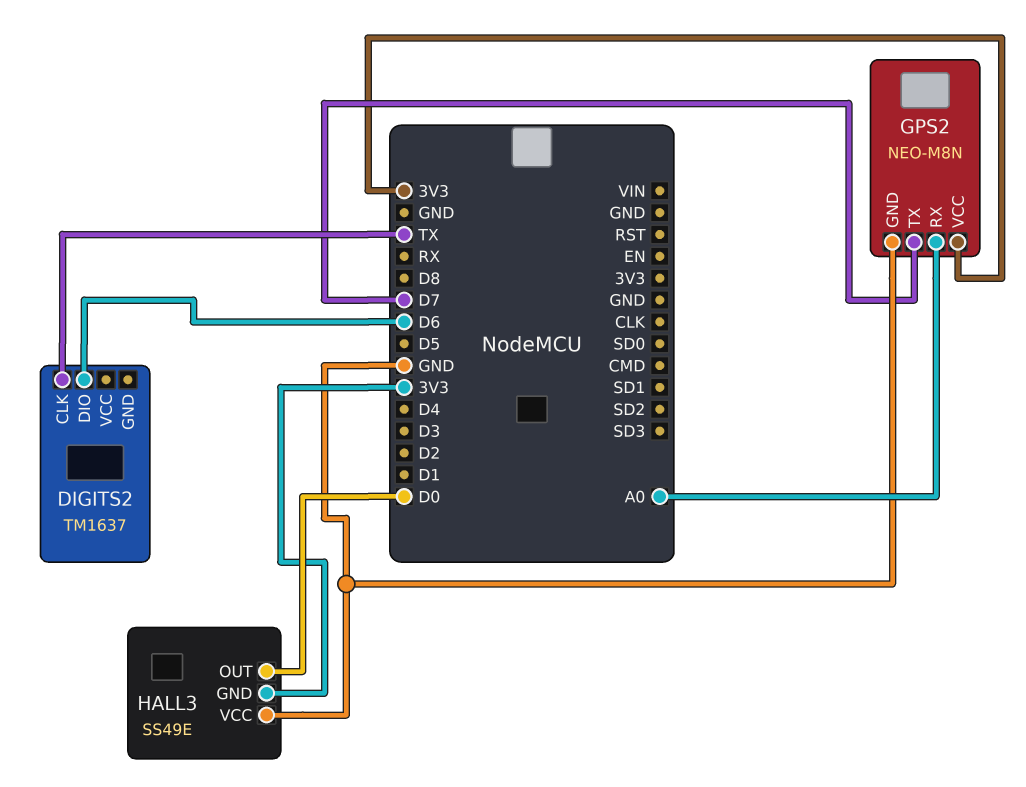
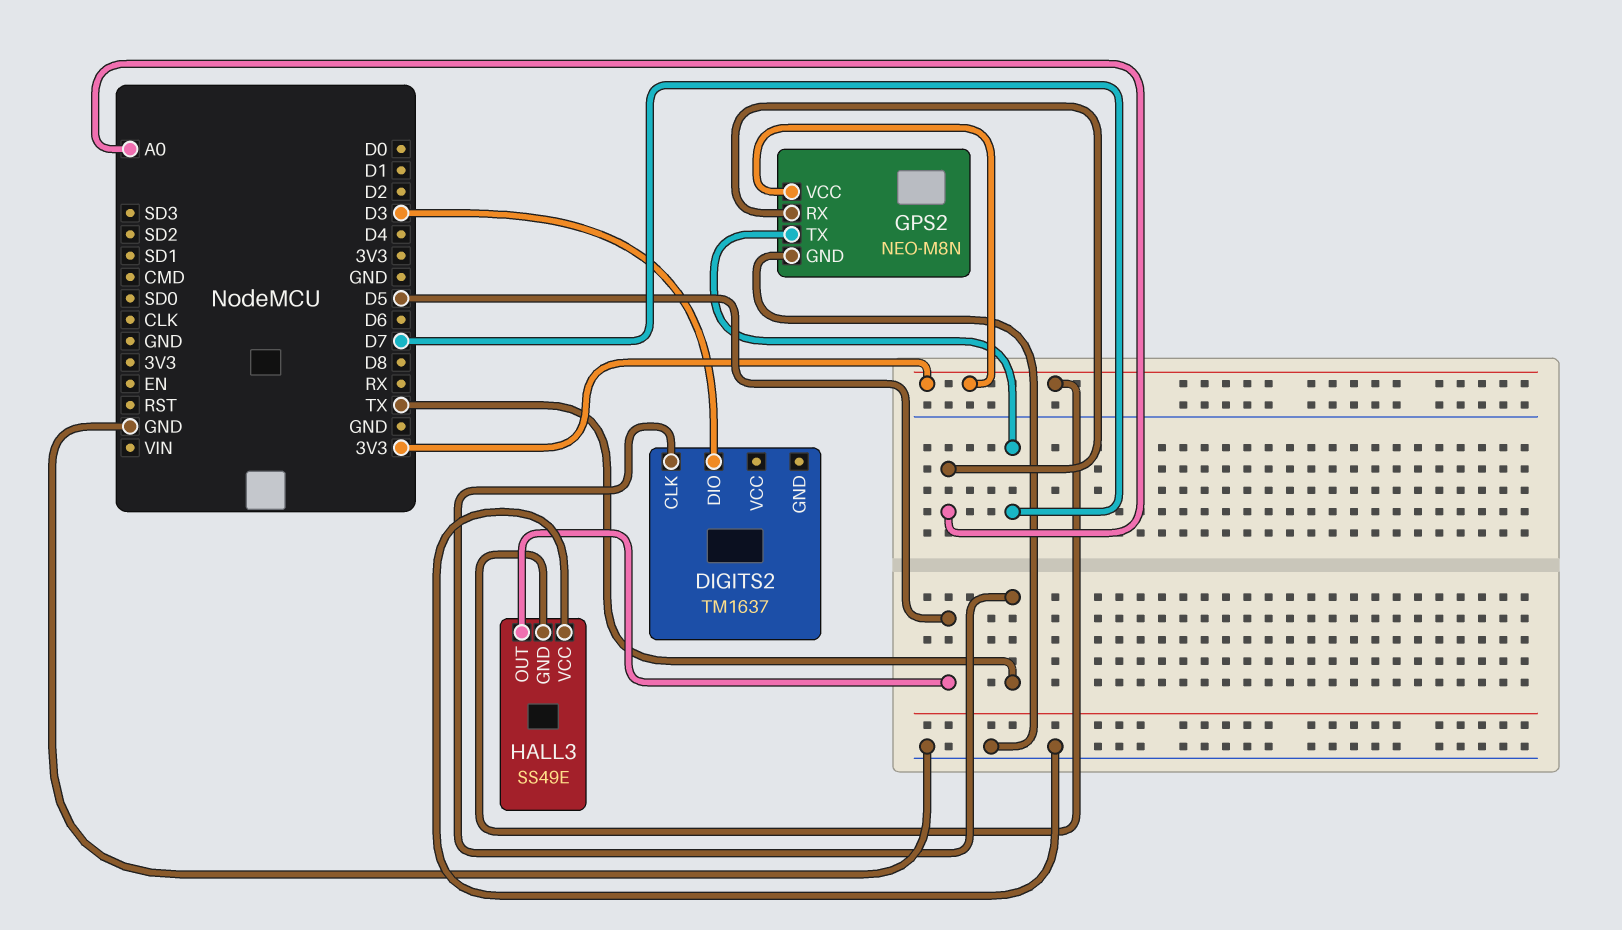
DIGITS2 pin DIO: D6 -> D3
HALL3 pin OUT: D0 -> D5

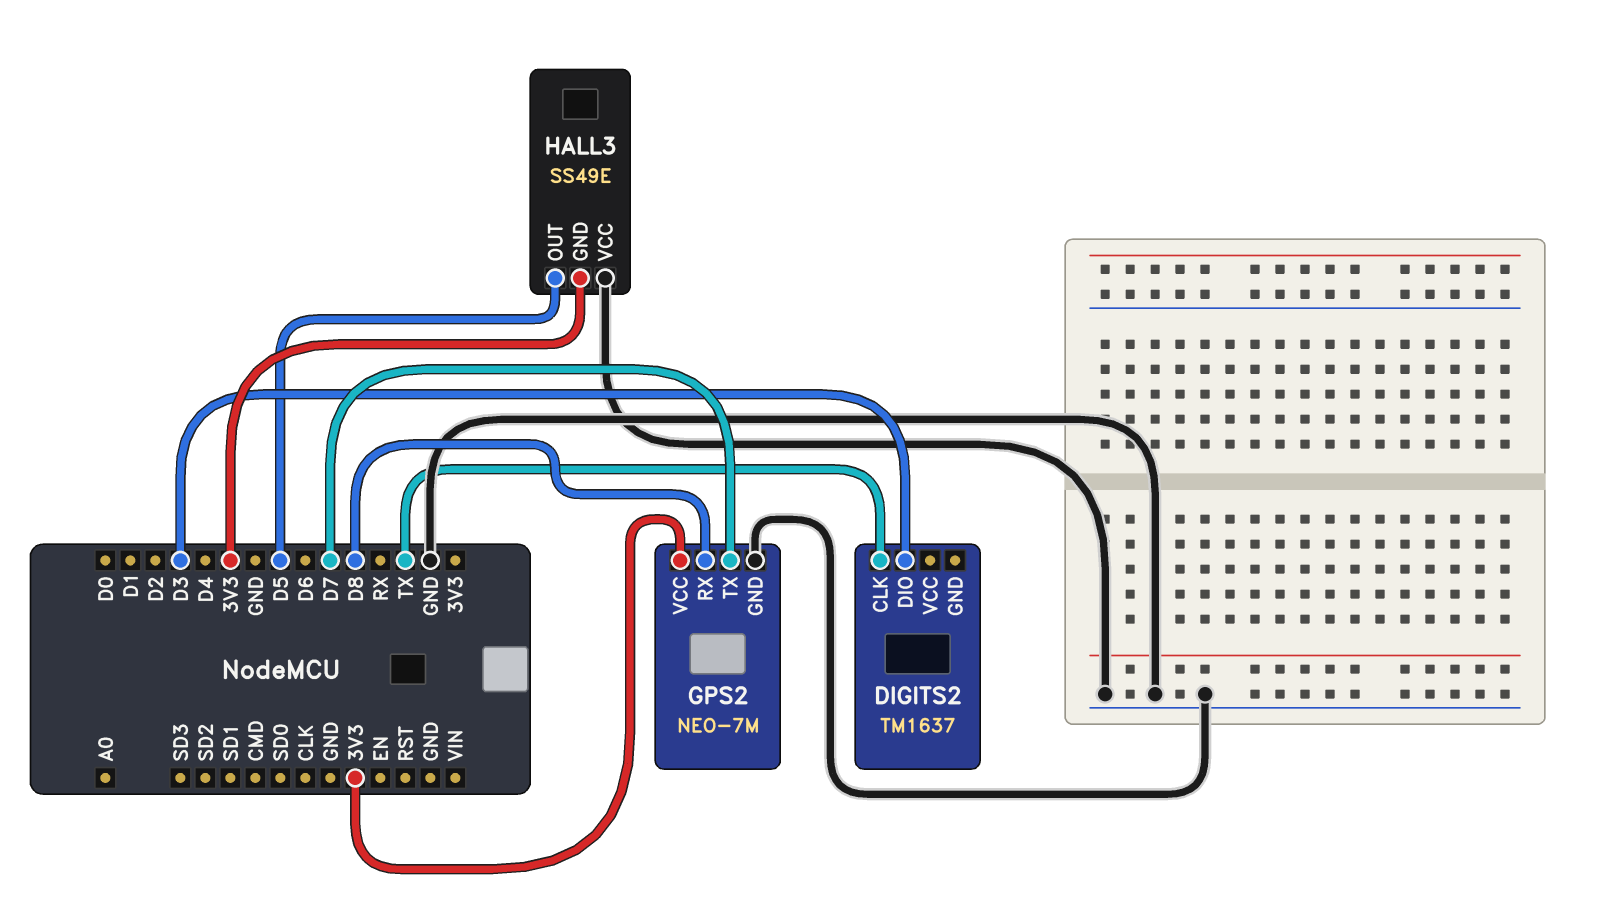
GPS2: NEO-M8N -> NEO-7M
GPS2 pin RX: A0 -> D8

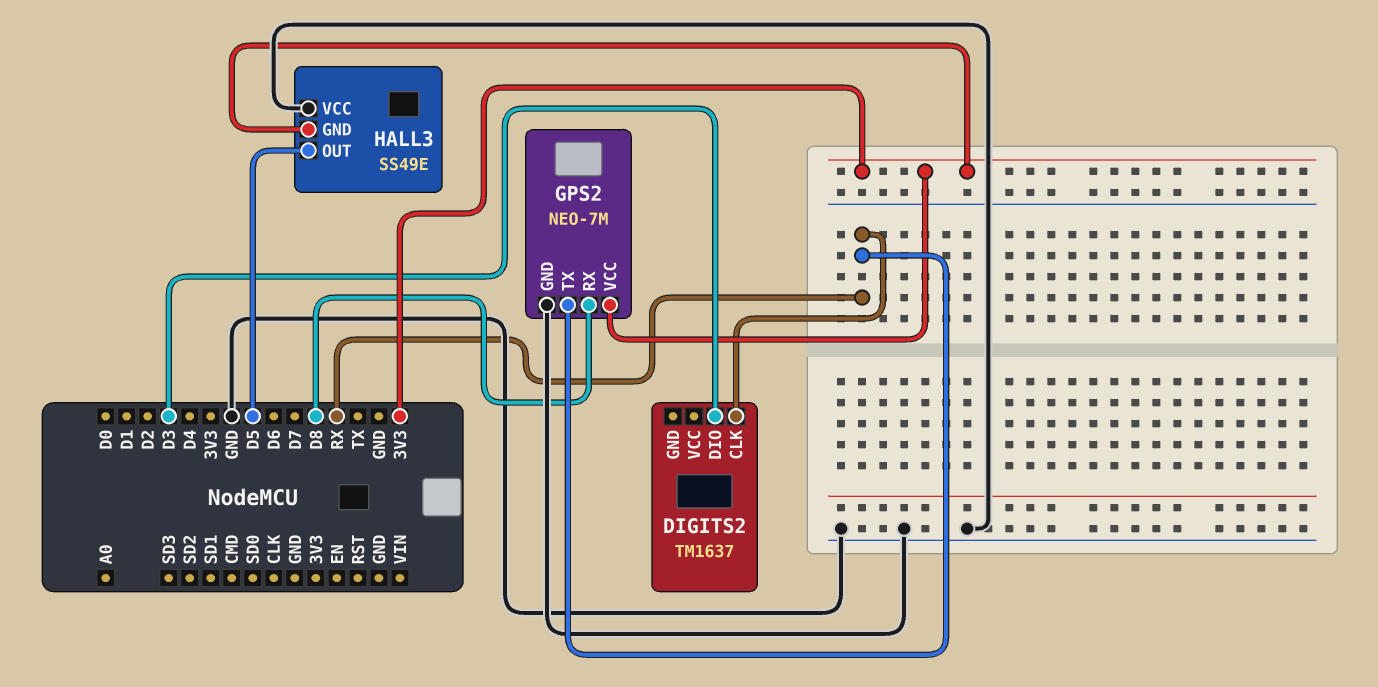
DIGITS2 pin CLK: TX -> RX
GPS2 pin TX: D7 -> RX

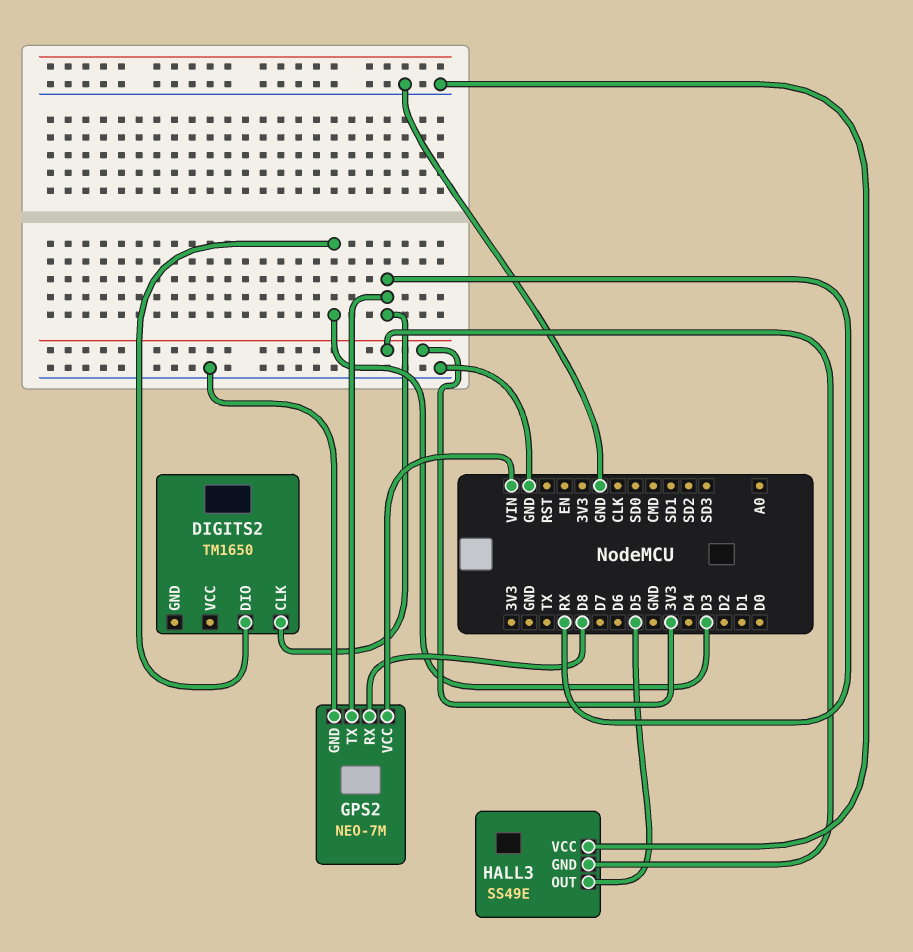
DIGITS2: TM1637 -> TM1650
GPS2 pin VCC: 3V3 -> VIN

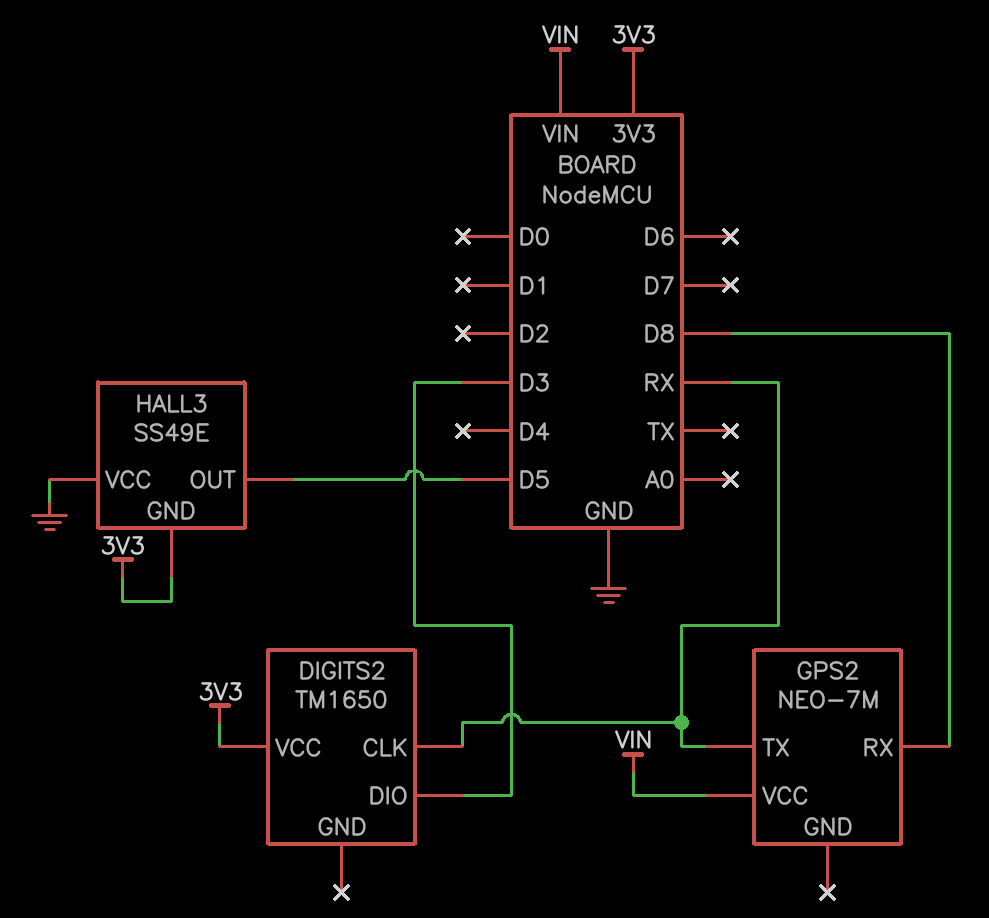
DIGITS2 pin VCC: none -> 3V3
GPS2 pin GND: GND -> none

